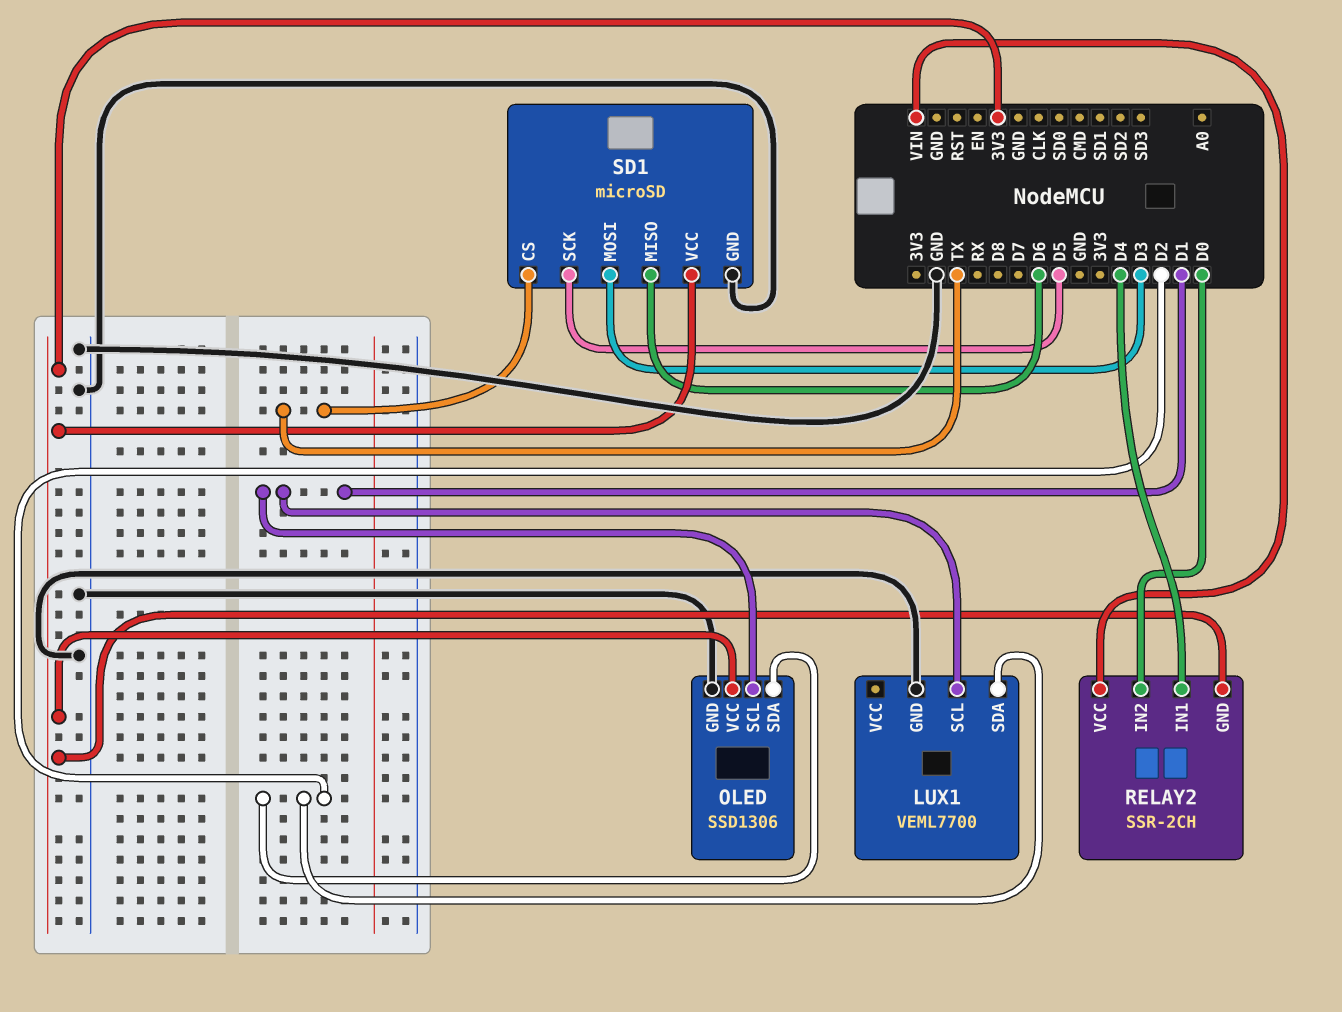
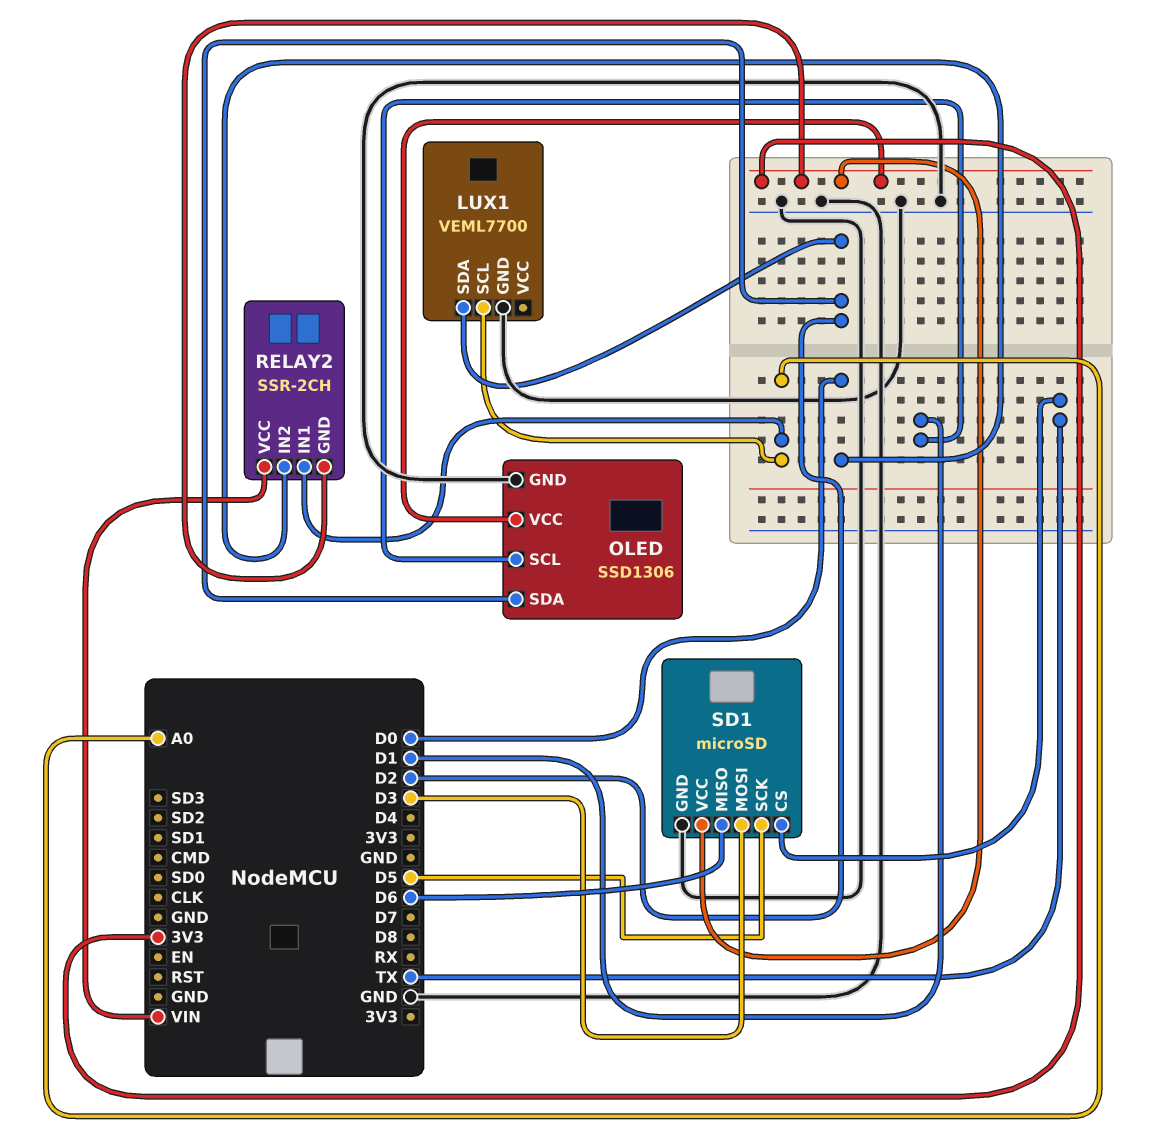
LUX1 pin SCL: D1 -> A0
RELAY2 pin IN1: D4 -> A0

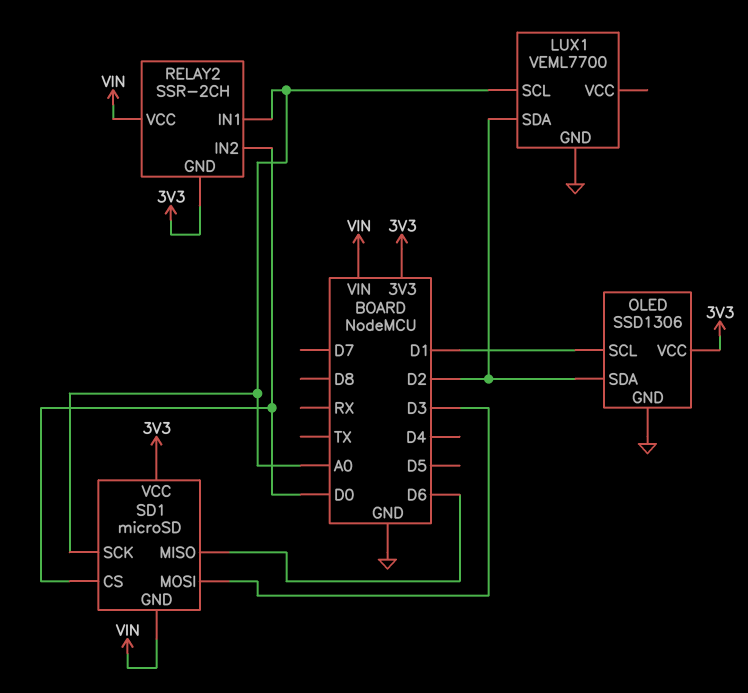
SD1 pin CS: TX -> D0
SD1 pin GND: GND -> VIN
SD1 pin SCK: D5 -> A0

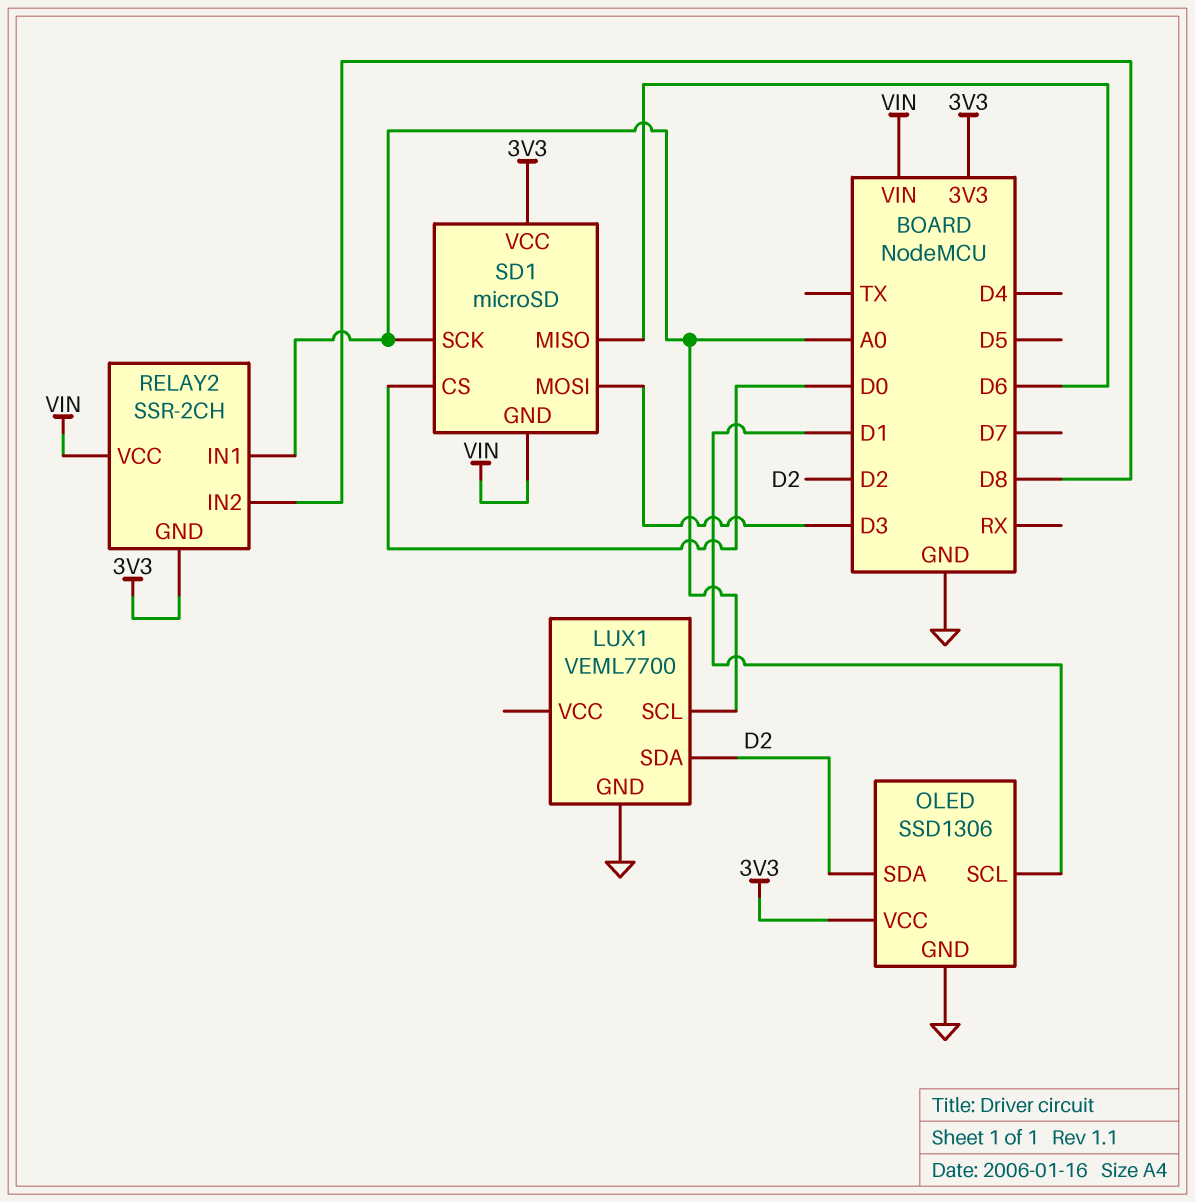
RELAY2 pin IN2: D0 -> D8

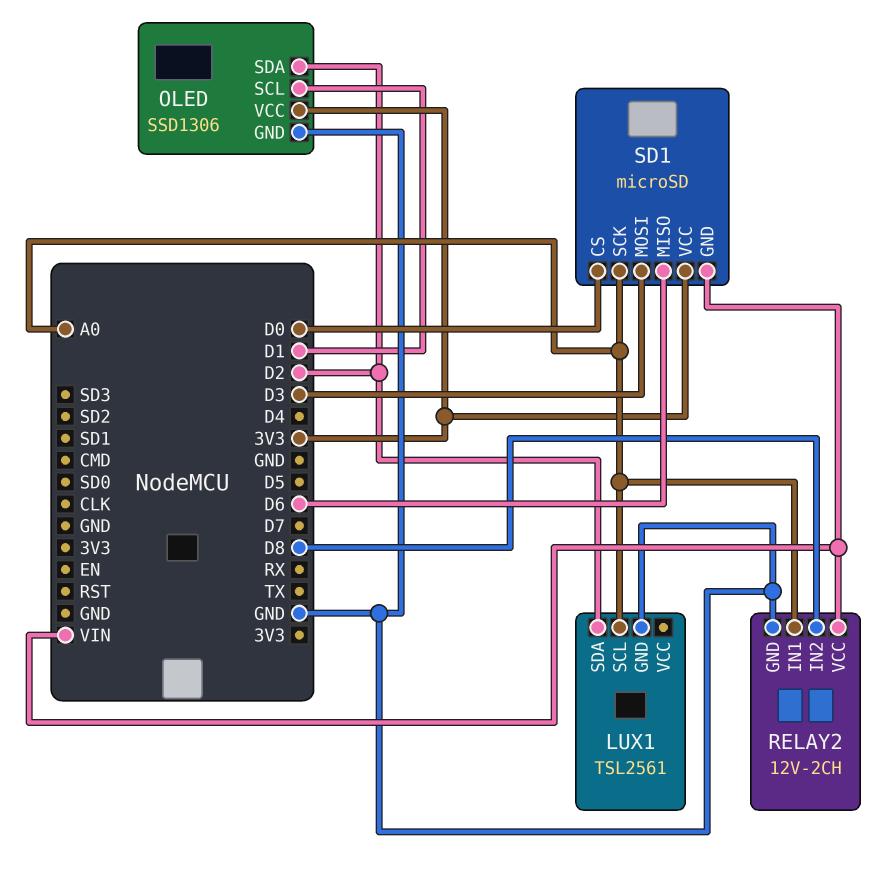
LUX1: VEML7700 -> TSL2561
RELAY2: SSR-2CH -> 12V-2CH
RELAY2 pin GND: 3V3 -> GND

